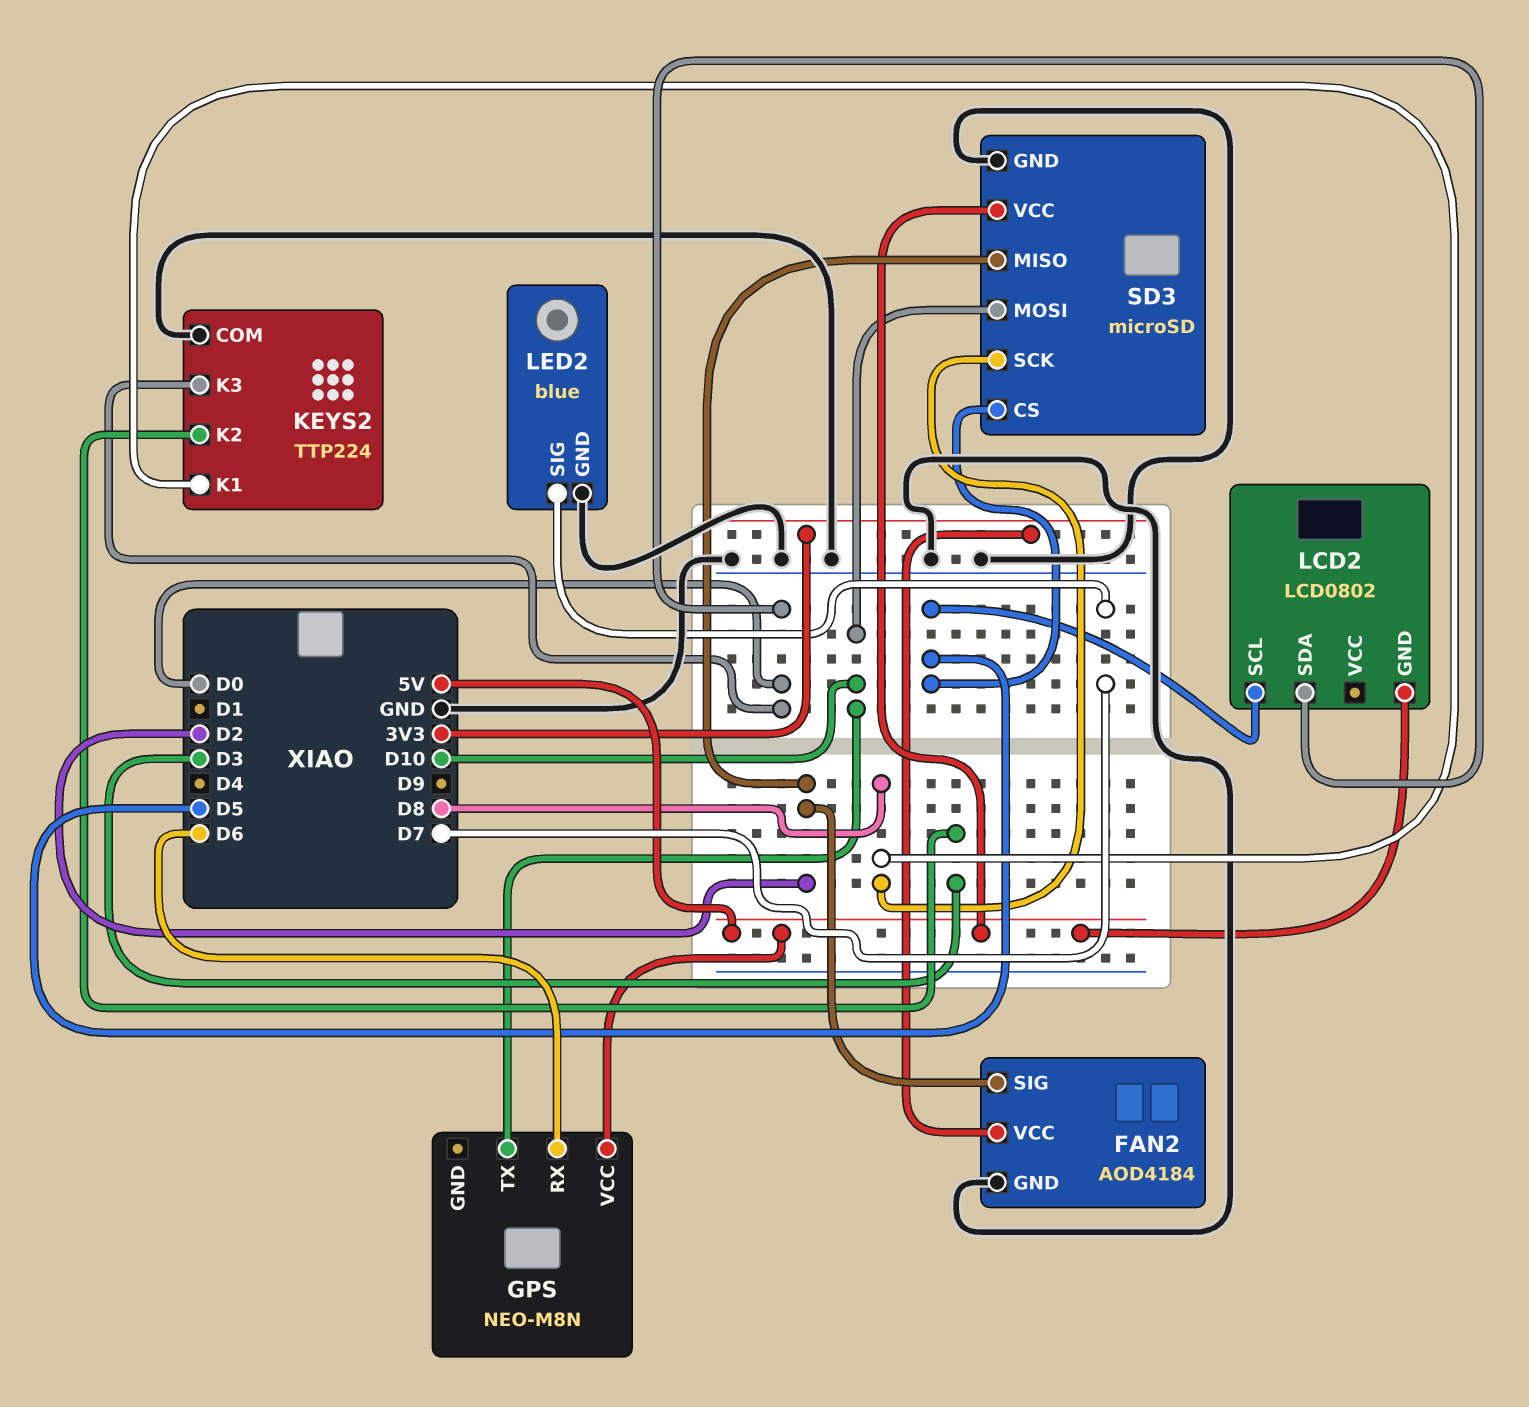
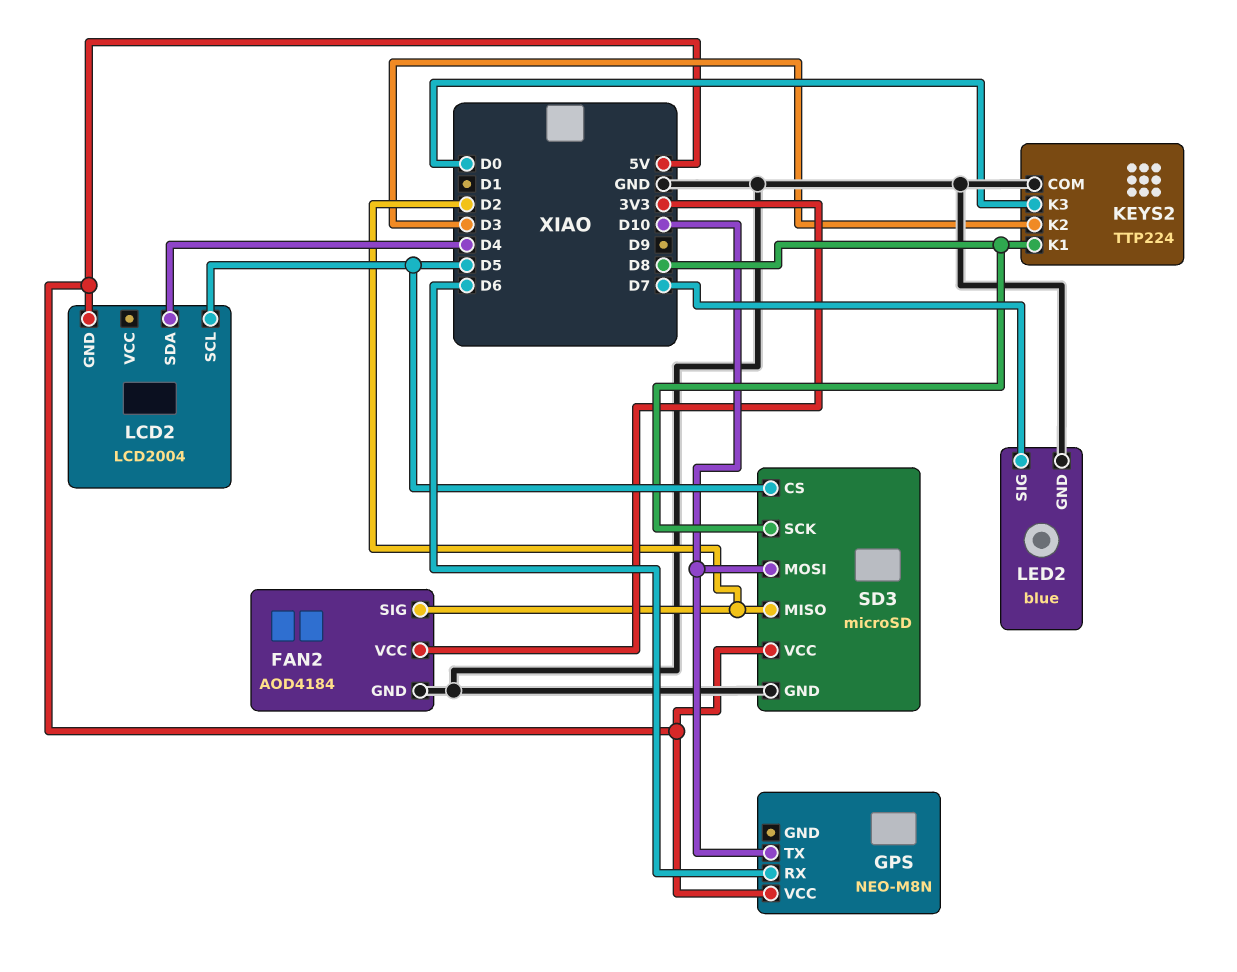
LCD2: LCD0802 -> LCD2004
LCD2 pin SDA: D0 -> D4

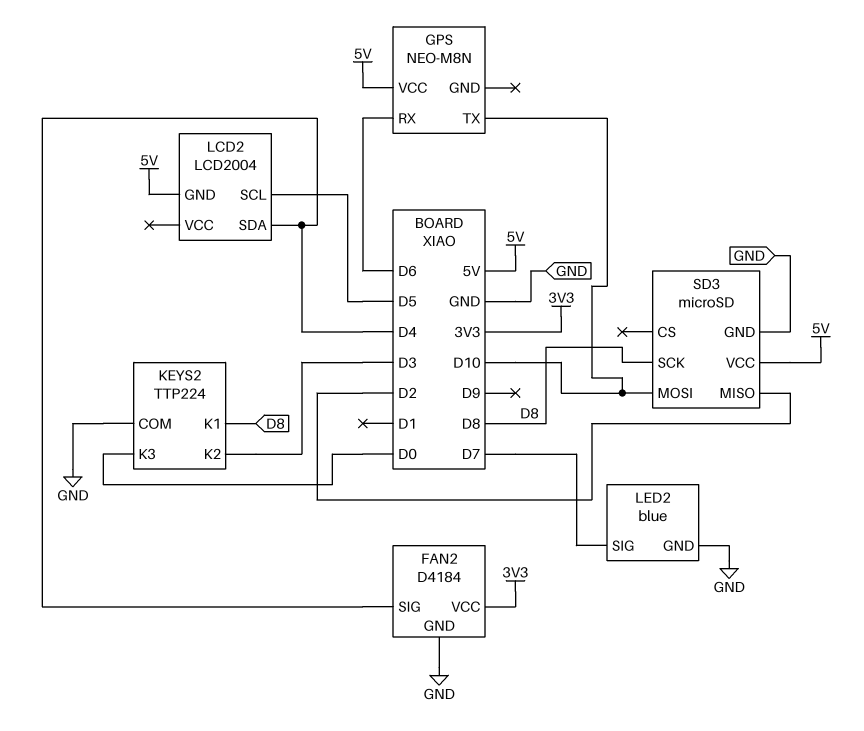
FAN2: AOD4184 -> D4184
FAN2 pin SIG: D2 -> D4
SD3 pin CS: D5 -> none

